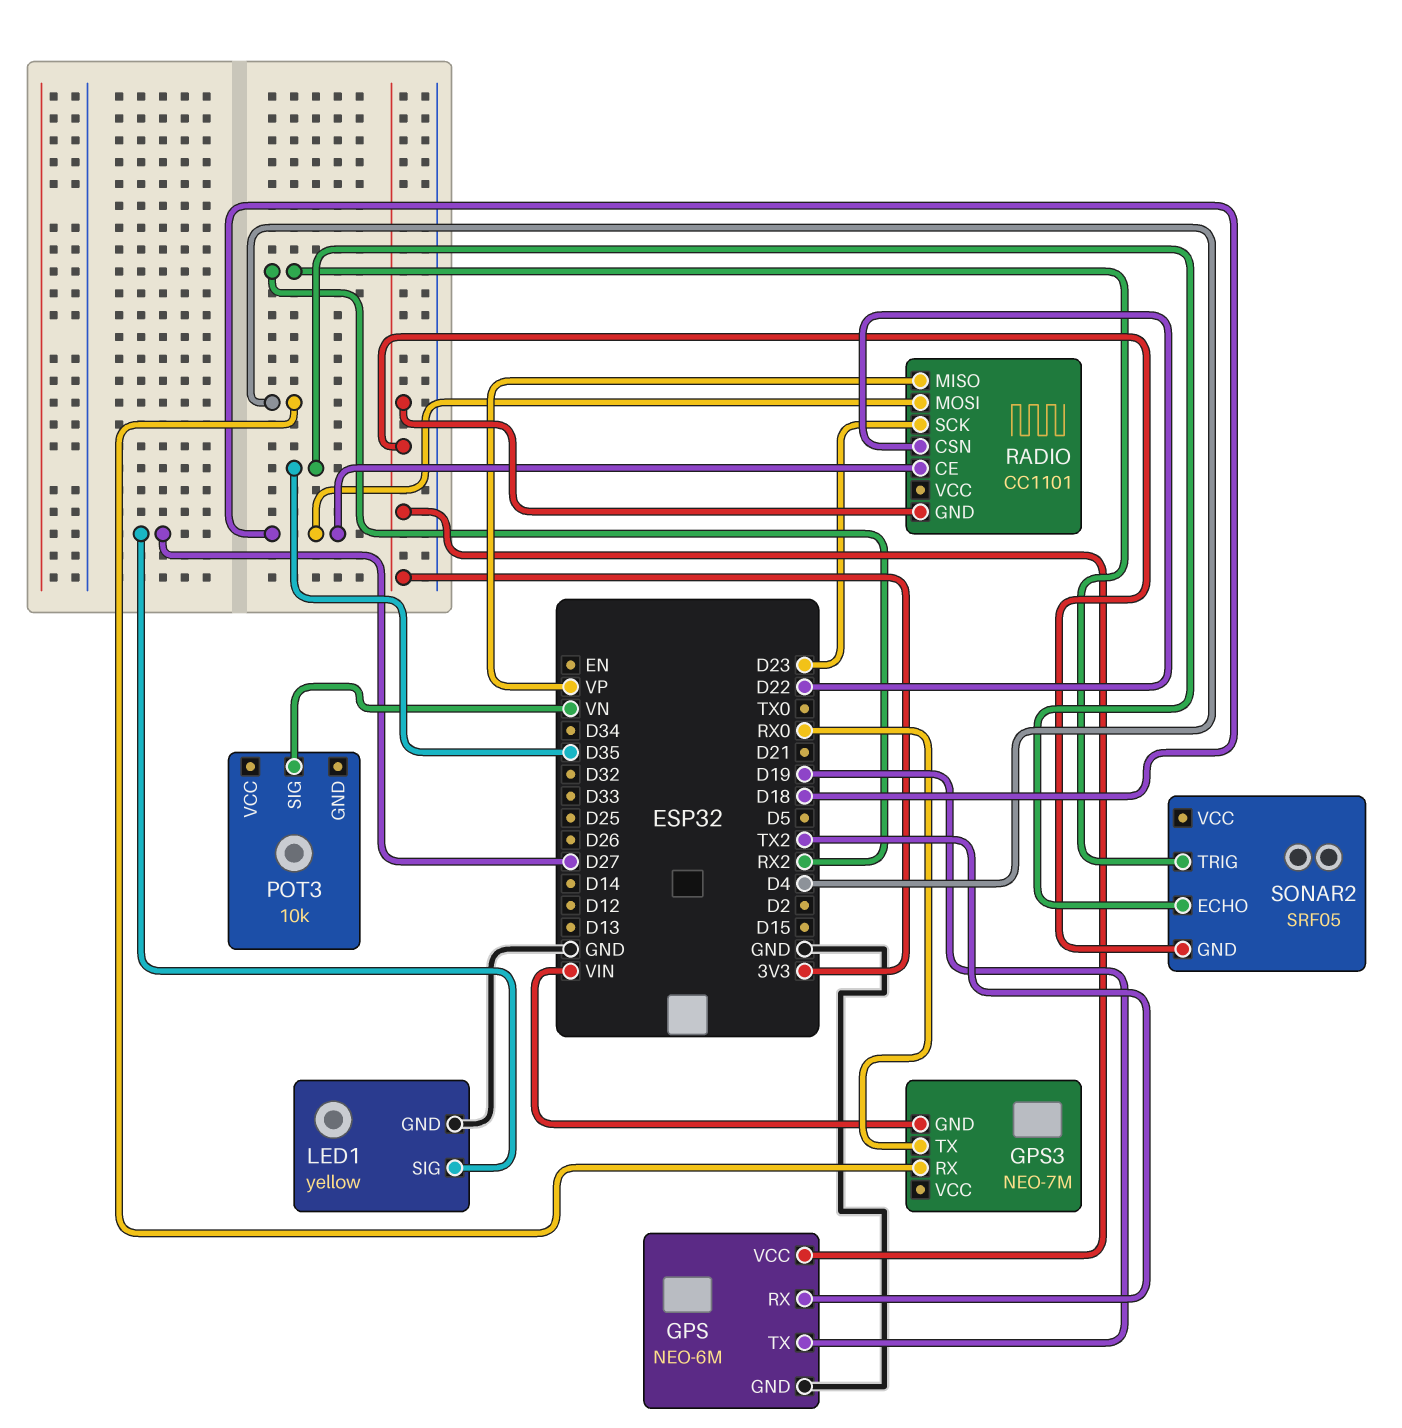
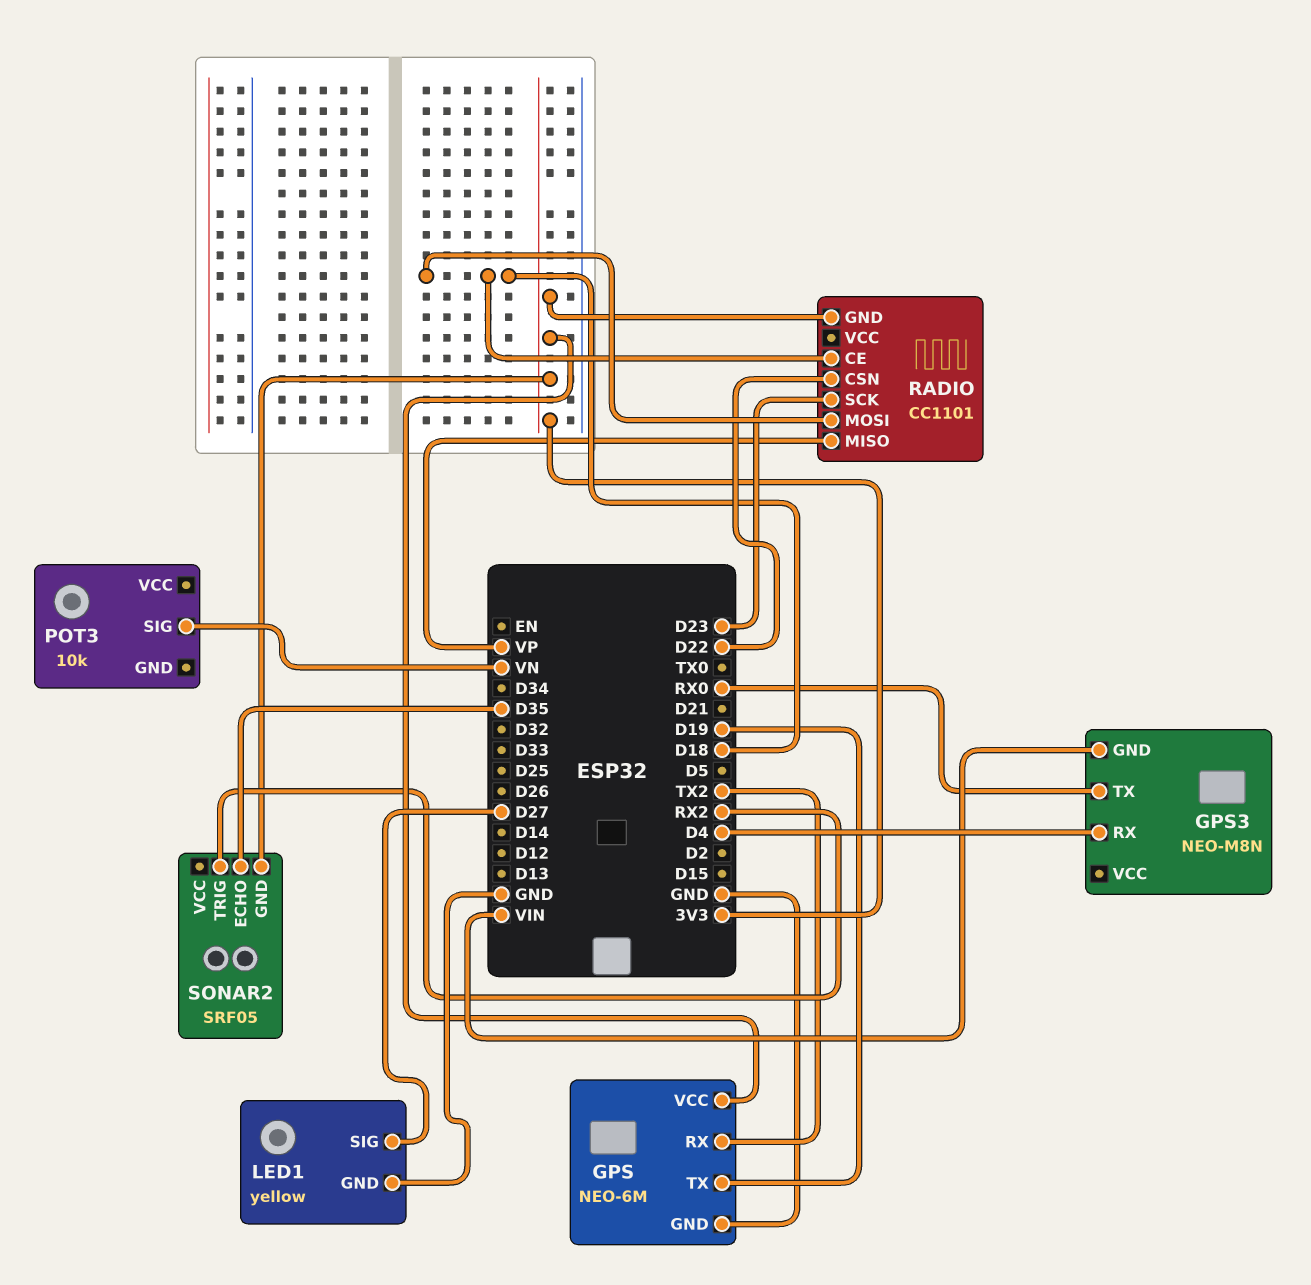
GPS3: NEO-7M -> NEO-M8N

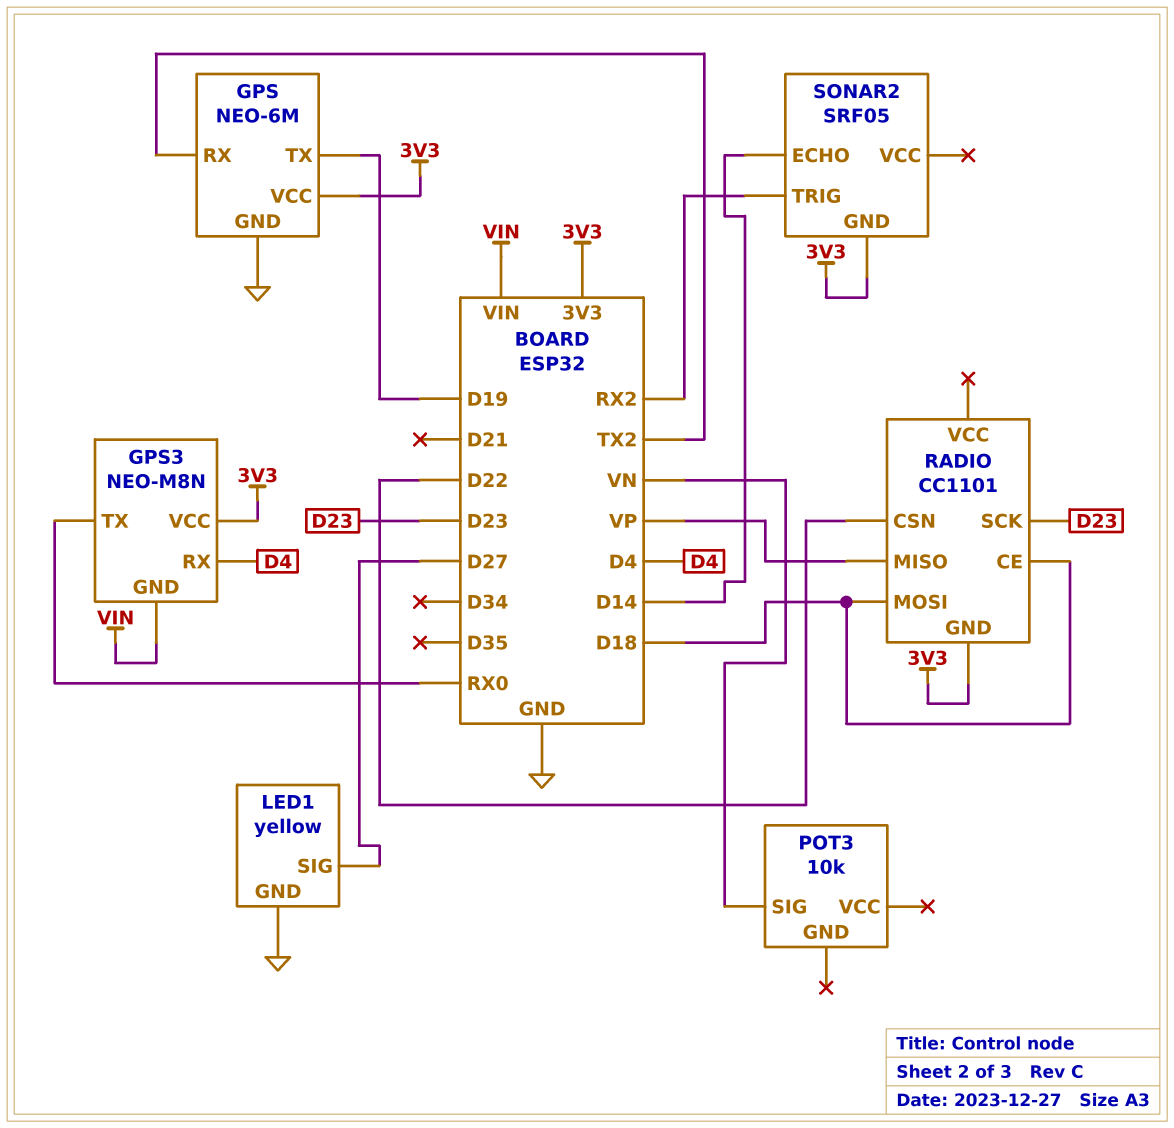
GPS3 pin VCC: none -> 3V3
SONAR2 pin ECHO: D35 -> D14

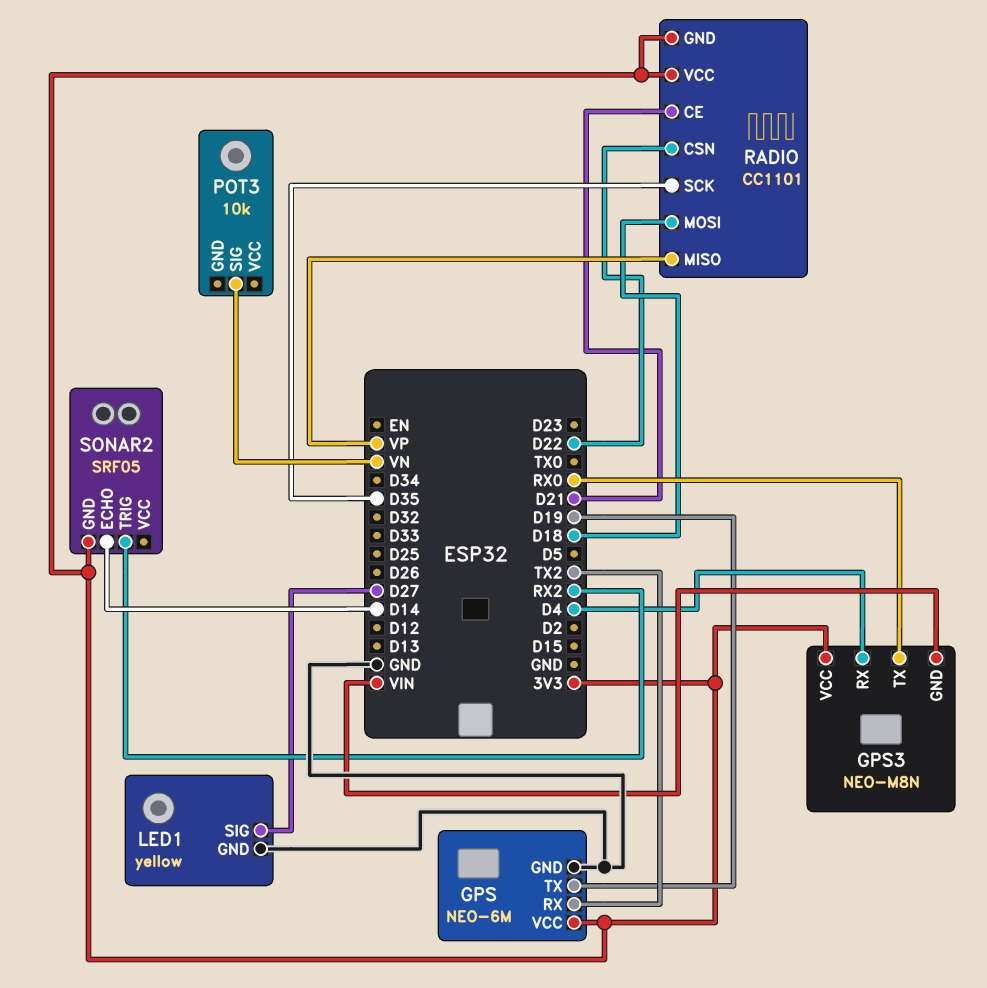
RADIO pin CE: D18 -> D21
RADIO pin SCK: D23 -> D35
RADIO pin VCC: none -> 3V3

